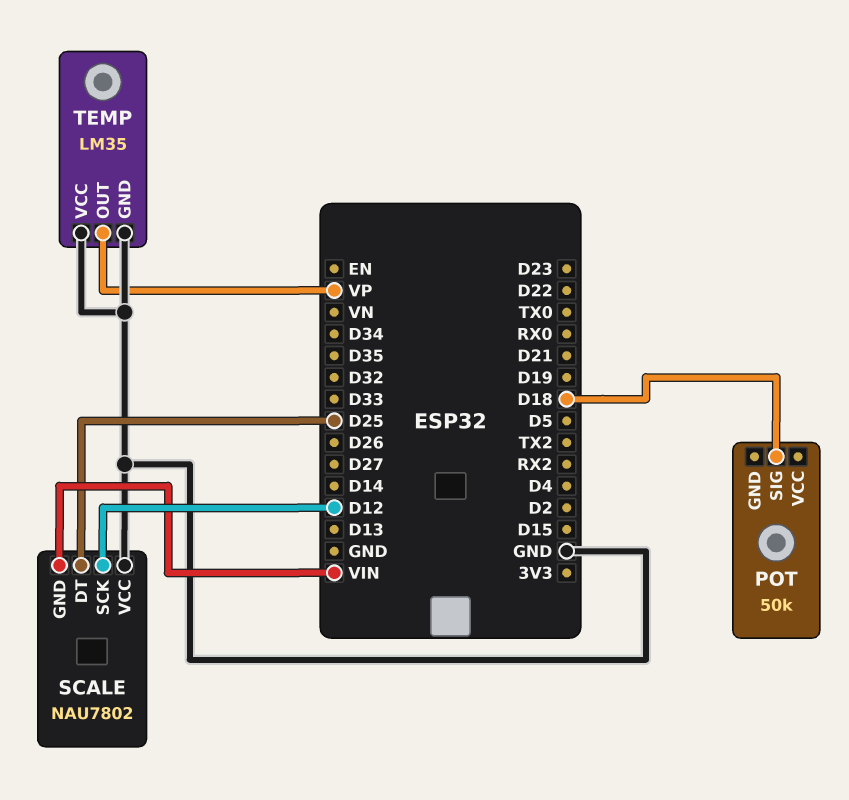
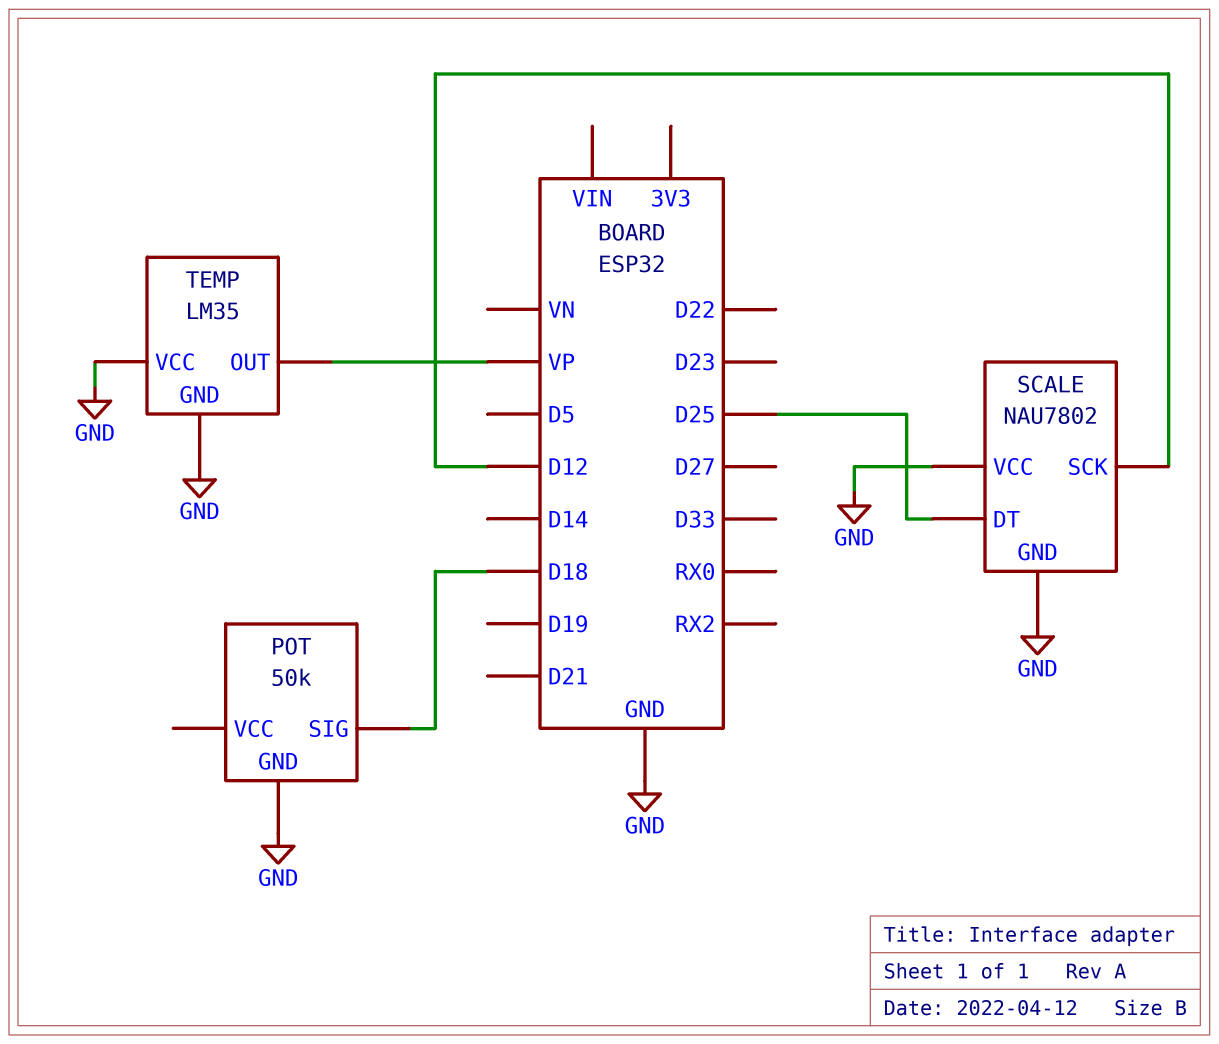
POT pin GND: none -> GND
SCALE pin GND: VIN -> GND

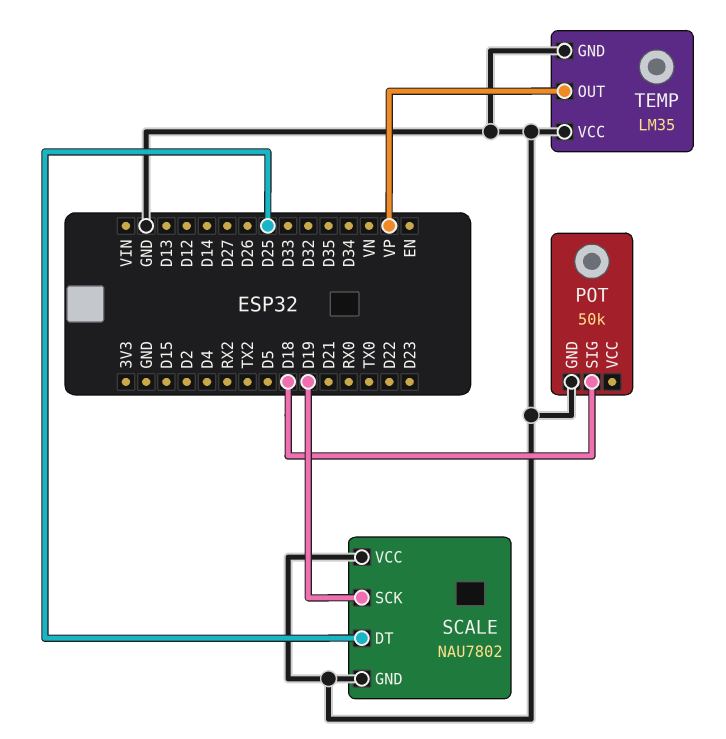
SCALE pin SCK: D12 -> D19

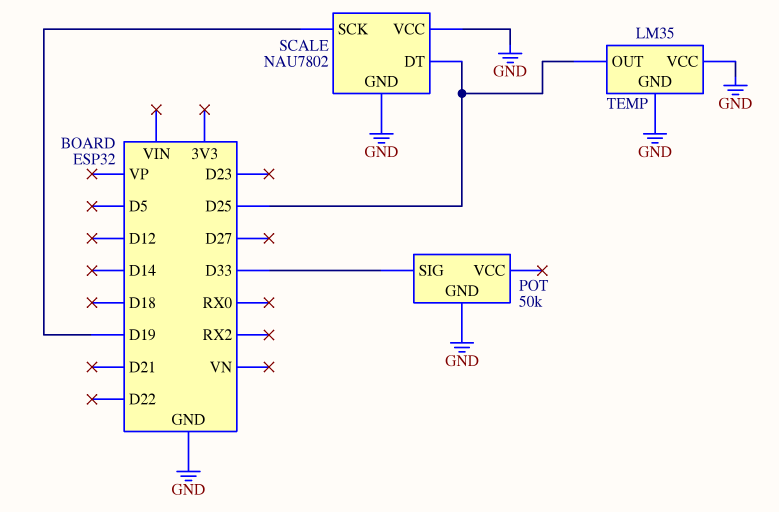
POT pin SIG: D18 -> D33
TEMP pin OUT: VP -> D25

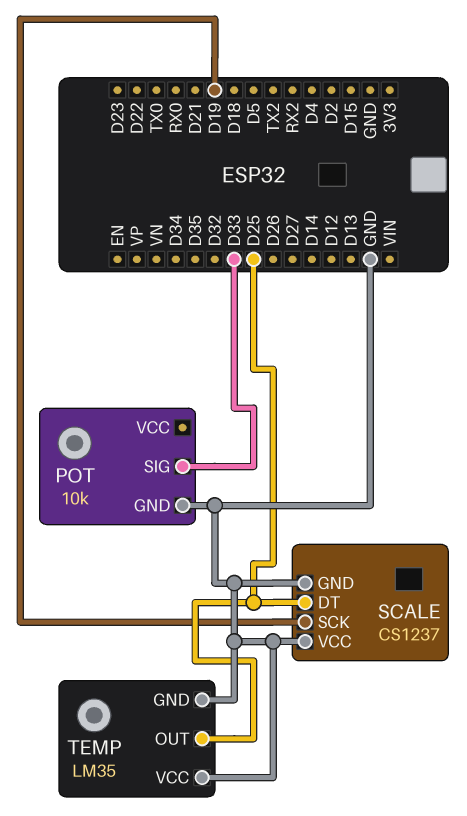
POT: 50k -> 10k
SCALE: NAU7802 -> CS1237

